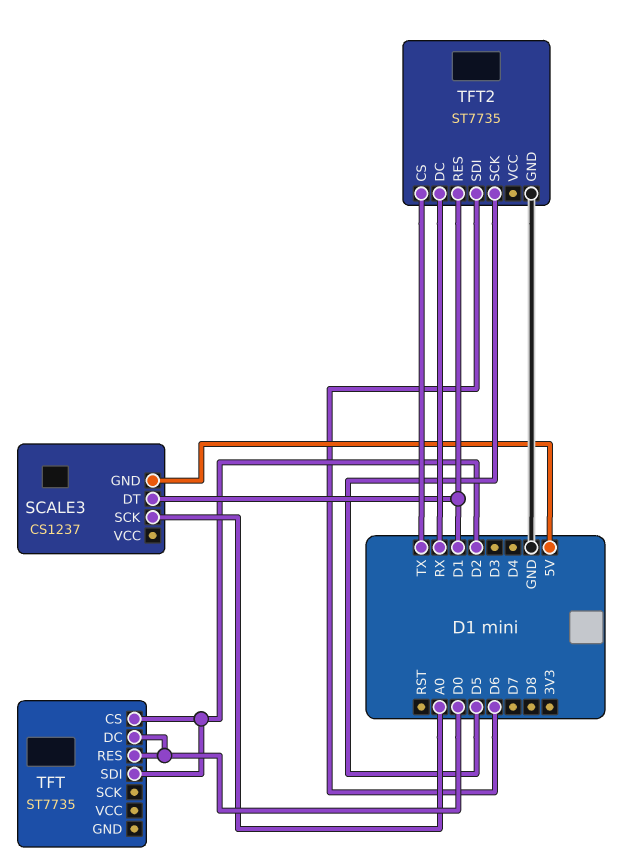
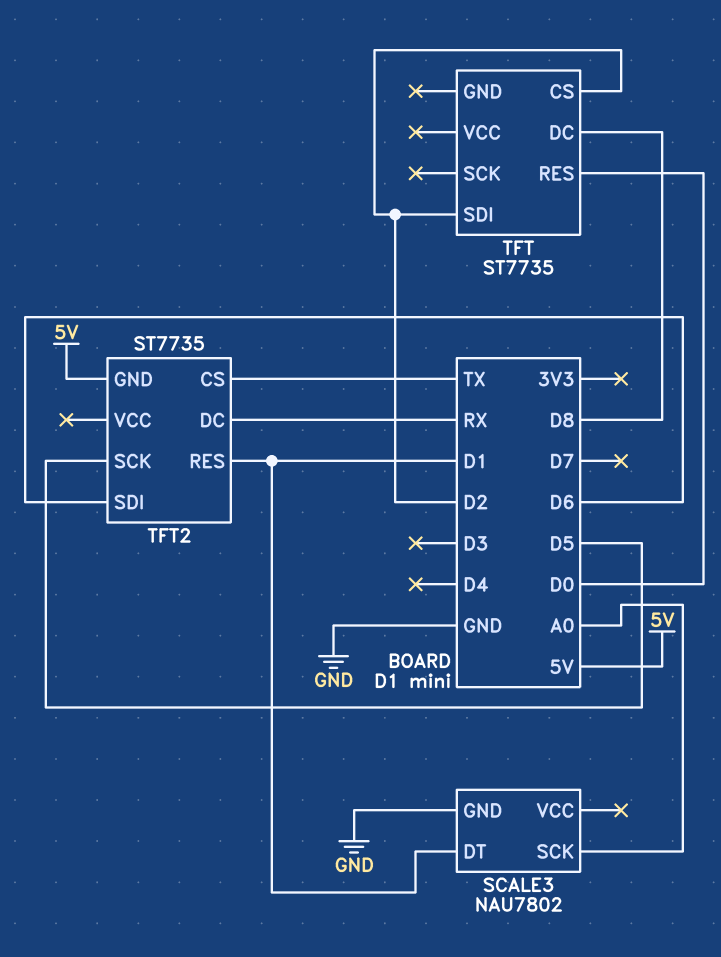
SCALE3: CS1237 -> NAU7802
SCALE3 pin GND: 5V -> GND
TFT pin DC: D0 -> D8
TFT2 pin GND: GND -> 5V

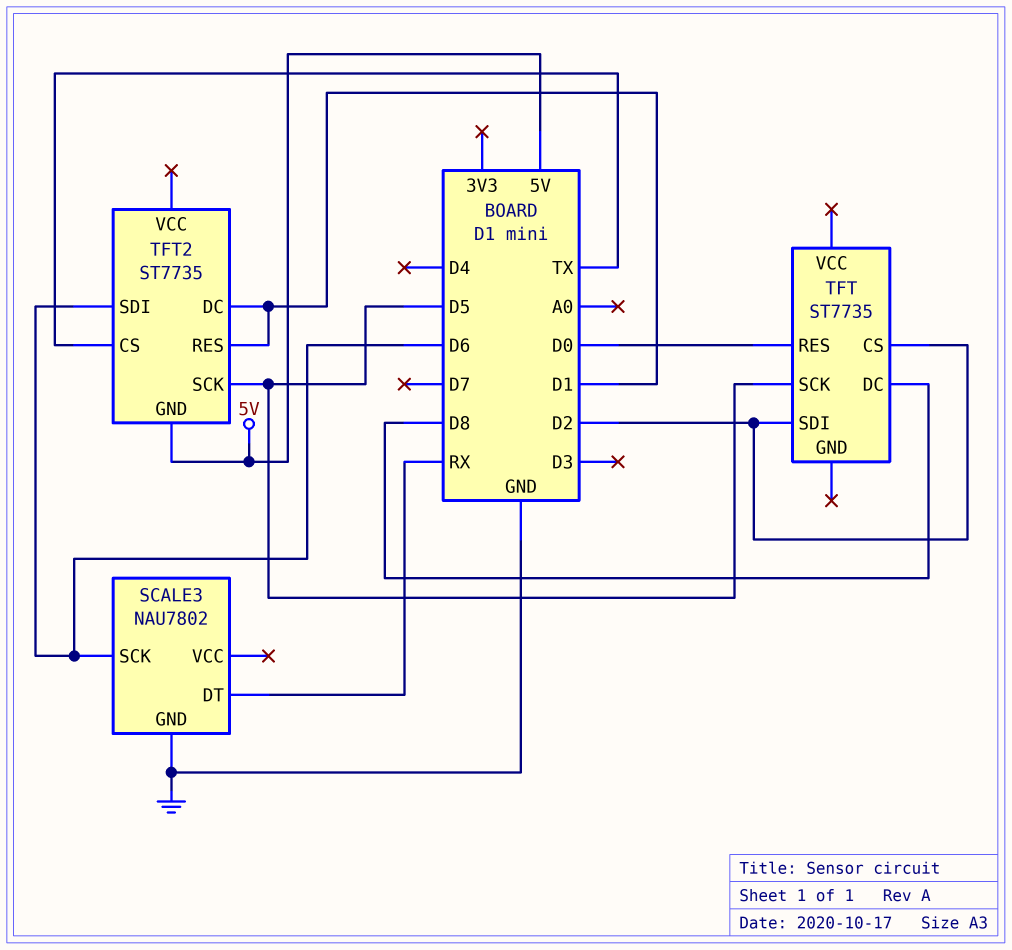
SCALE3 pin DT: D1 -> RX
SCALE3 pin SCK: A0 -> D6
TFT pin SCK: none -> D5
TFT2 pin DC: RX -> D1

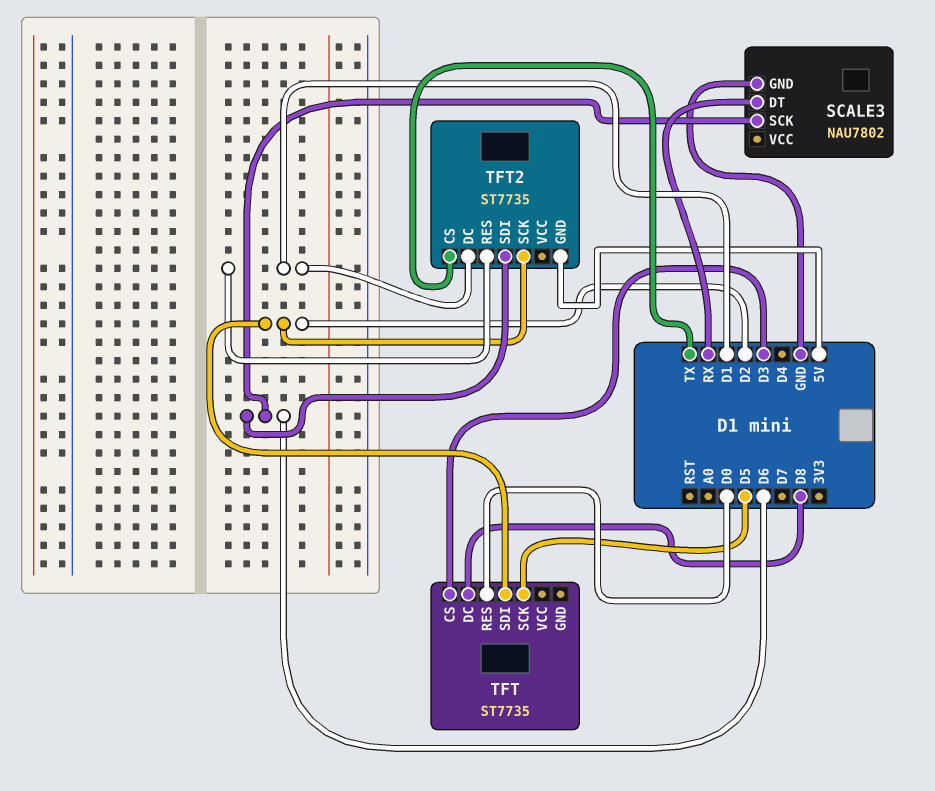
TFT pin CS: D2 -> D3
TFT2 pin SCK: D5 -> D2

